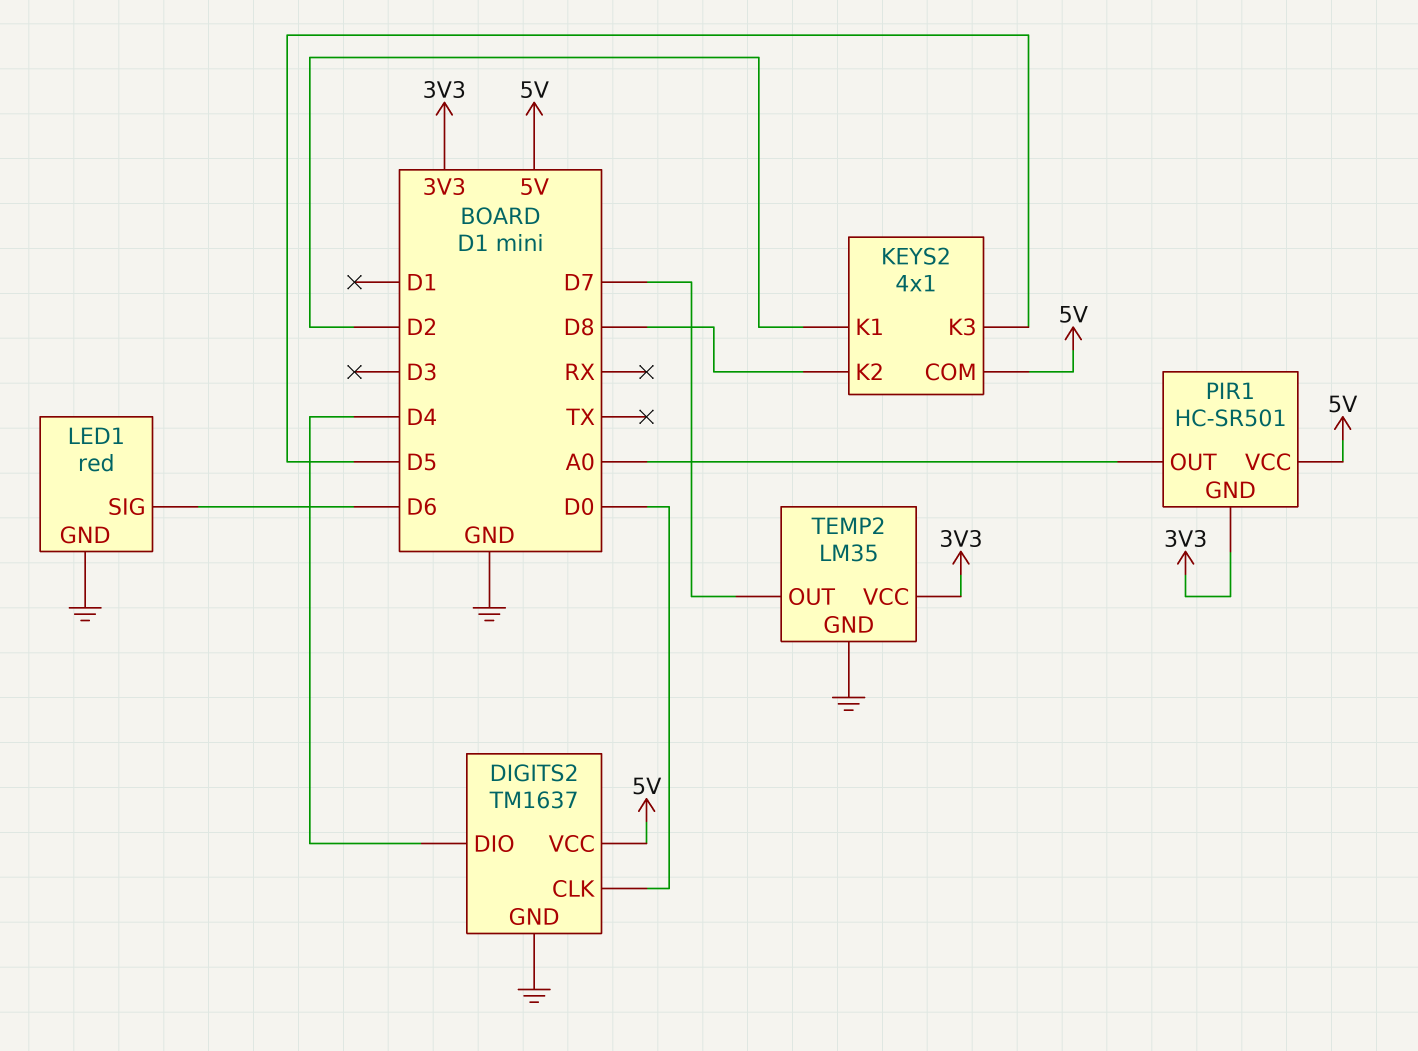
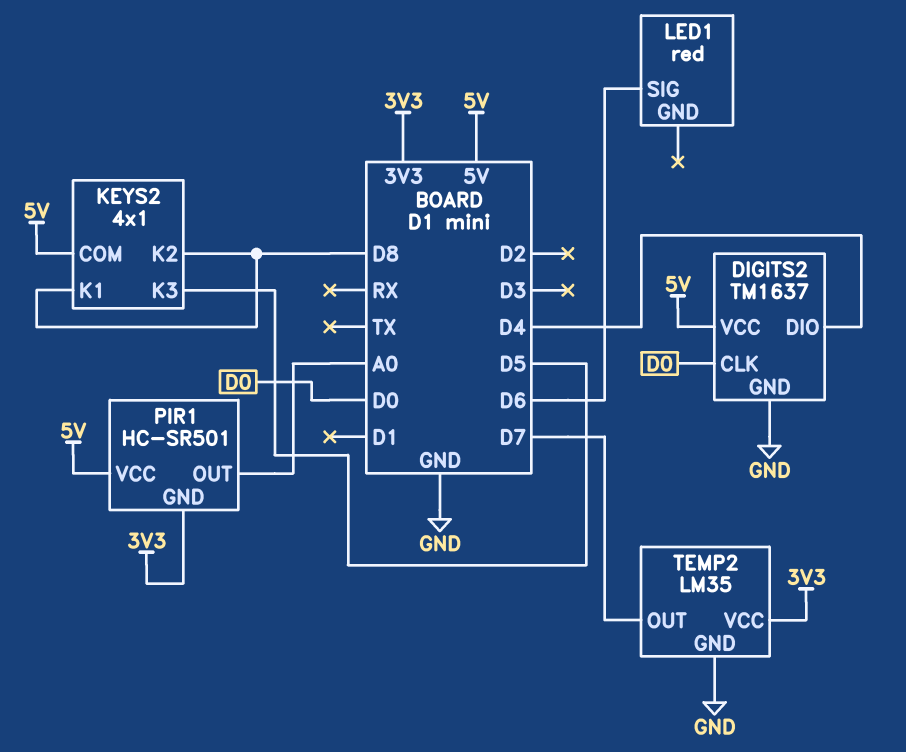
KEYS2 pin K1: D2 -> D8
LED1 pin GND: GND -> none

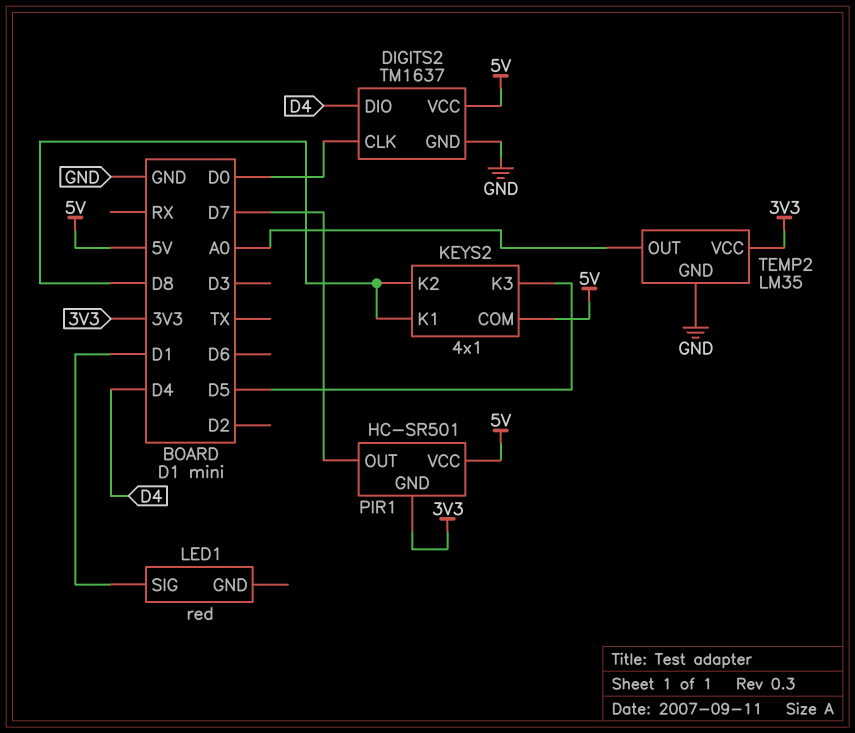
LED1 pin SIG: D6 -> D1
PIR1 pin OUT: A0 -> D7
TEMP2 pin OUT: D7 -> A0

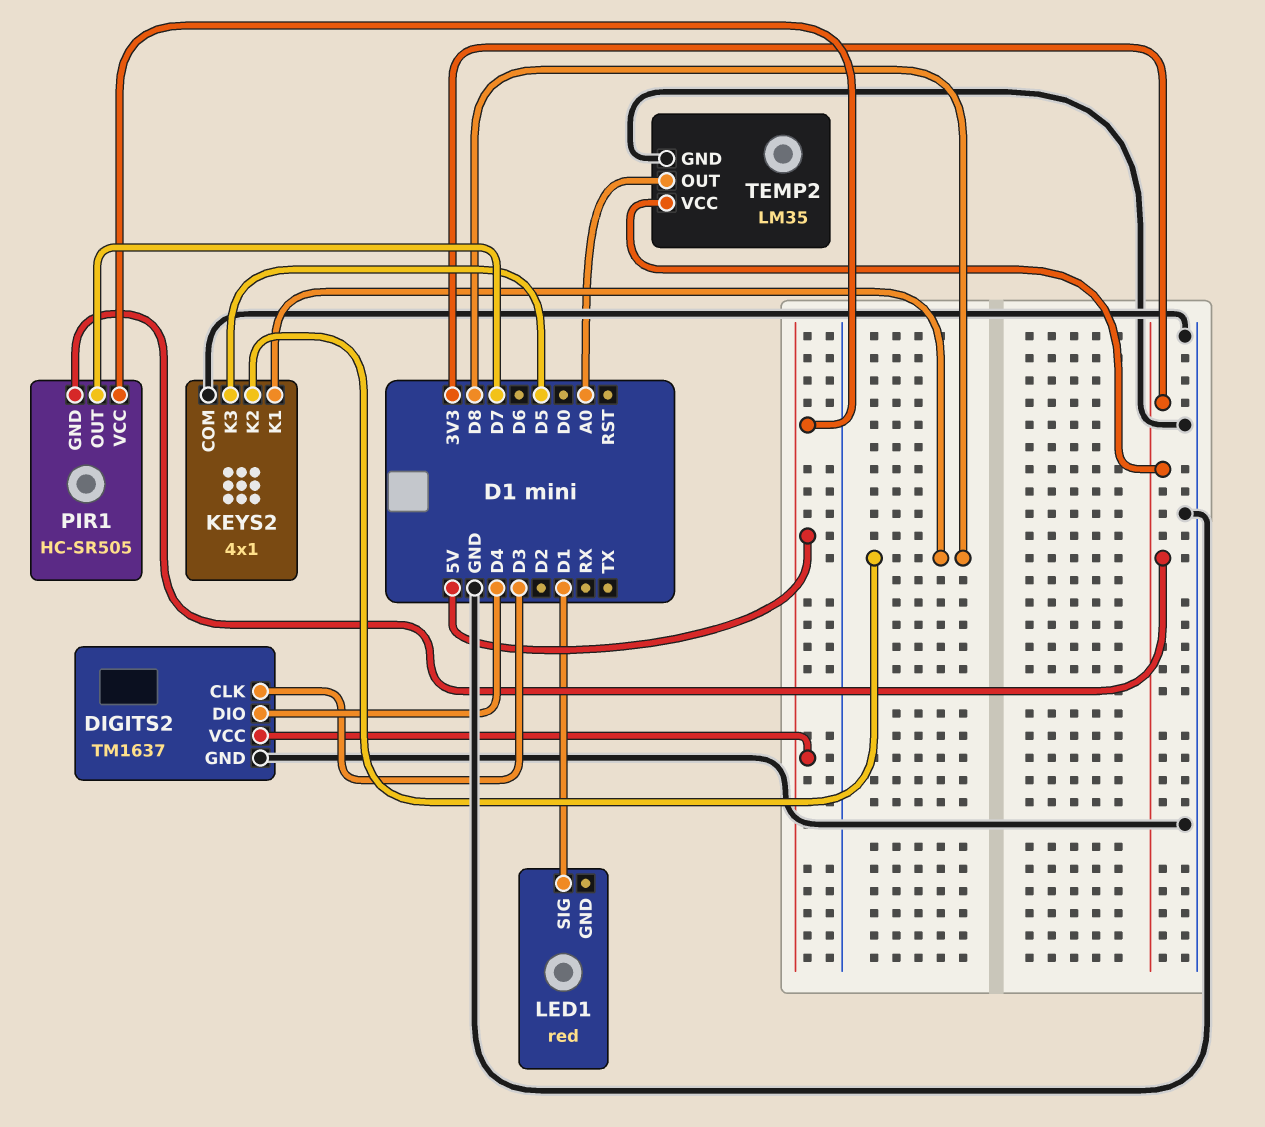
DIGITS2 pin CLK: D0 -> D3
KEYS2 pin COM: 5V -> GND
PIR1: HC-SR501 -> HC-SR505

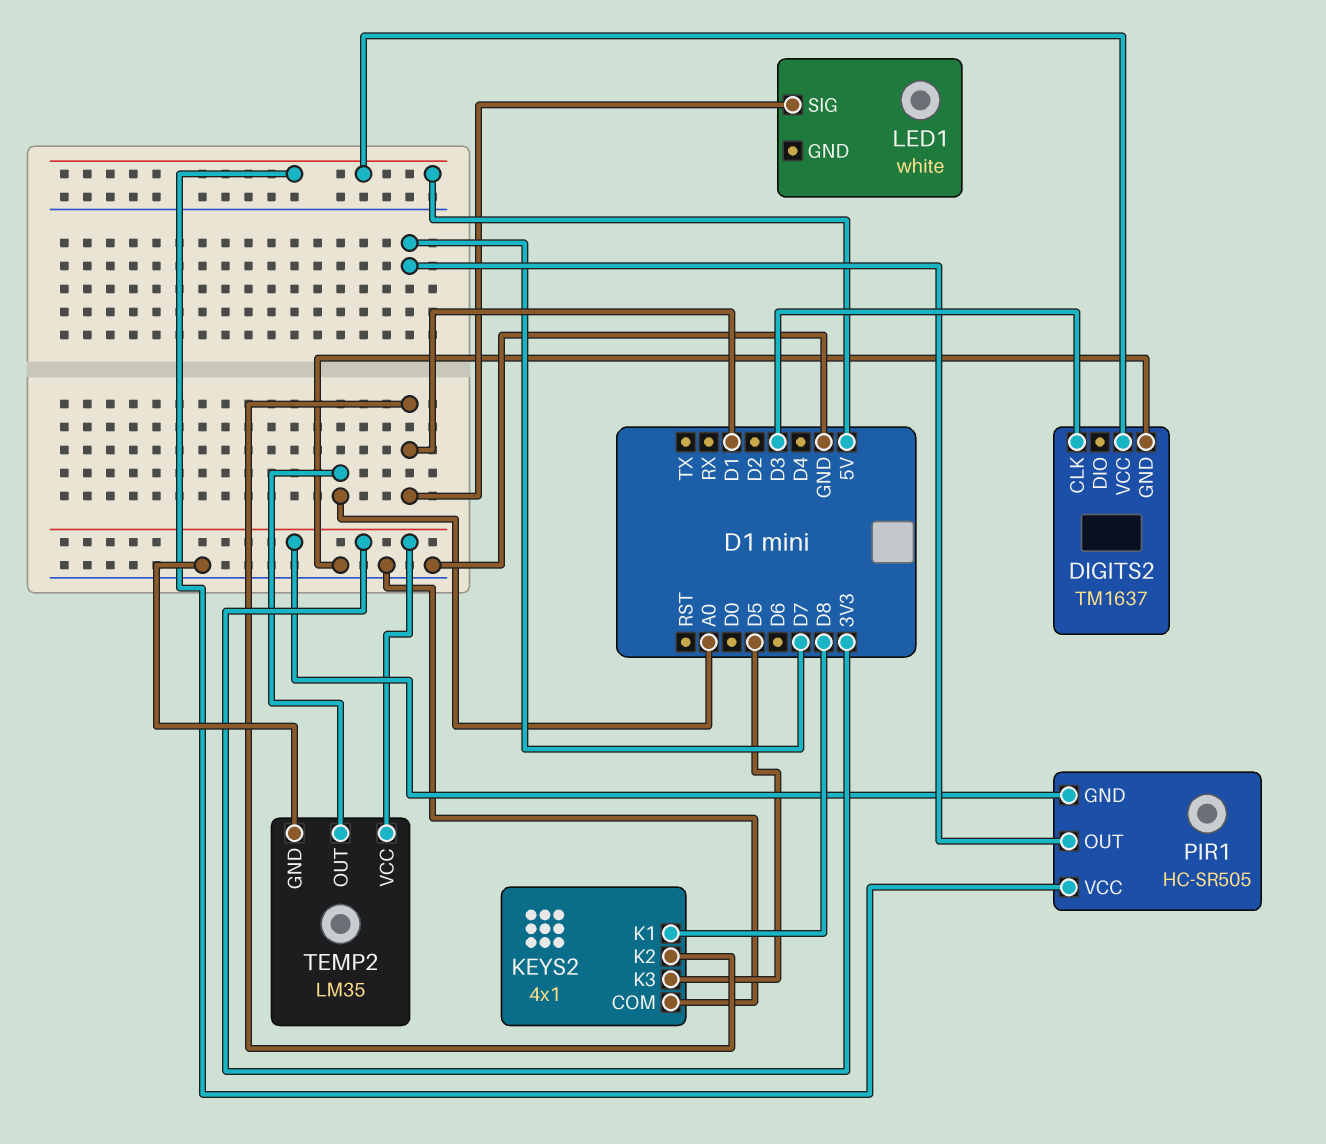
DIGITS2 pin DIO: D4 -> none
KEYS2 pin K2: D8 -> D1
LED1: red -> white

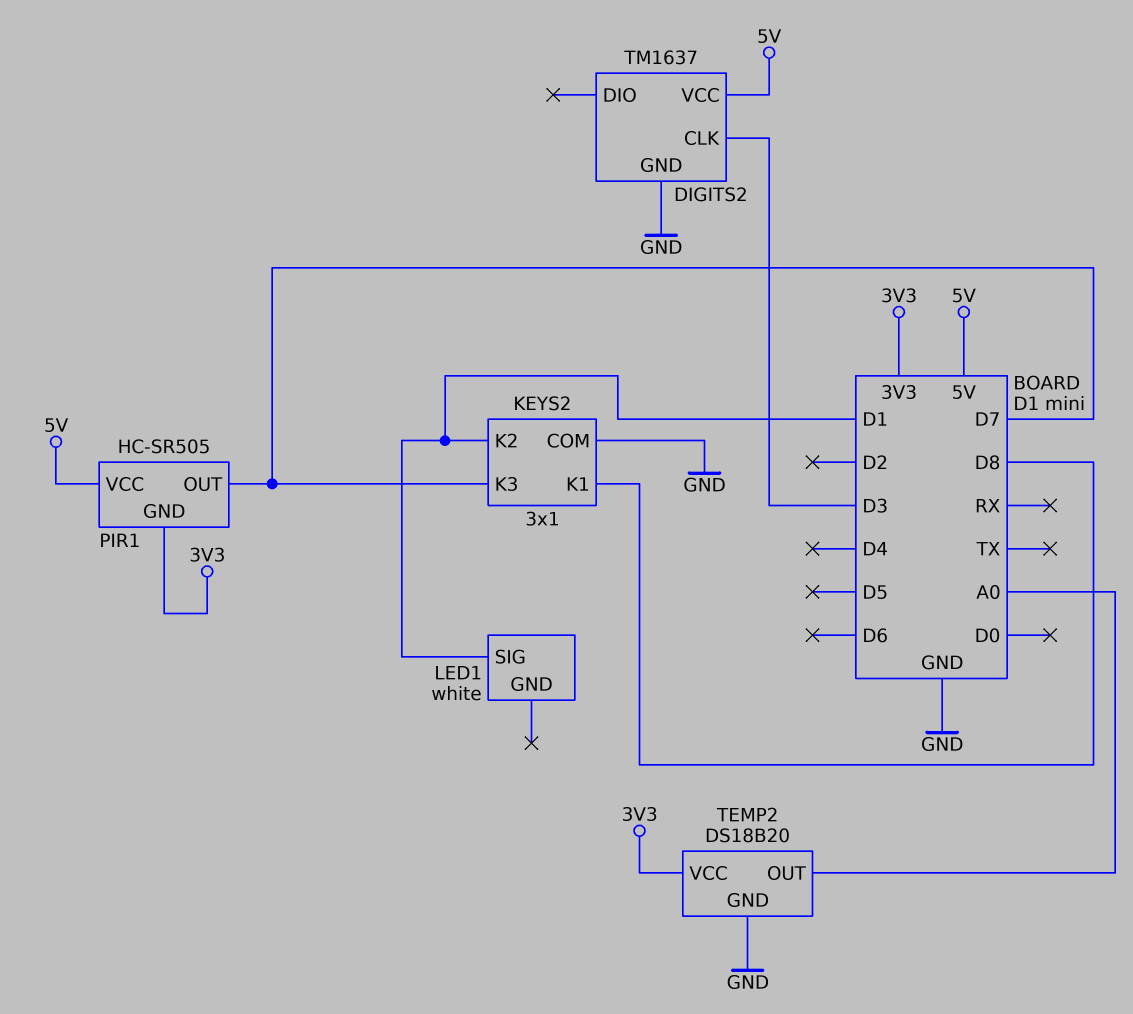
KEYS2: 4x1 -> 3x1
KEYS2 pin K3: D5 -> D7
TEMP2: LM35 -> DS18B20

